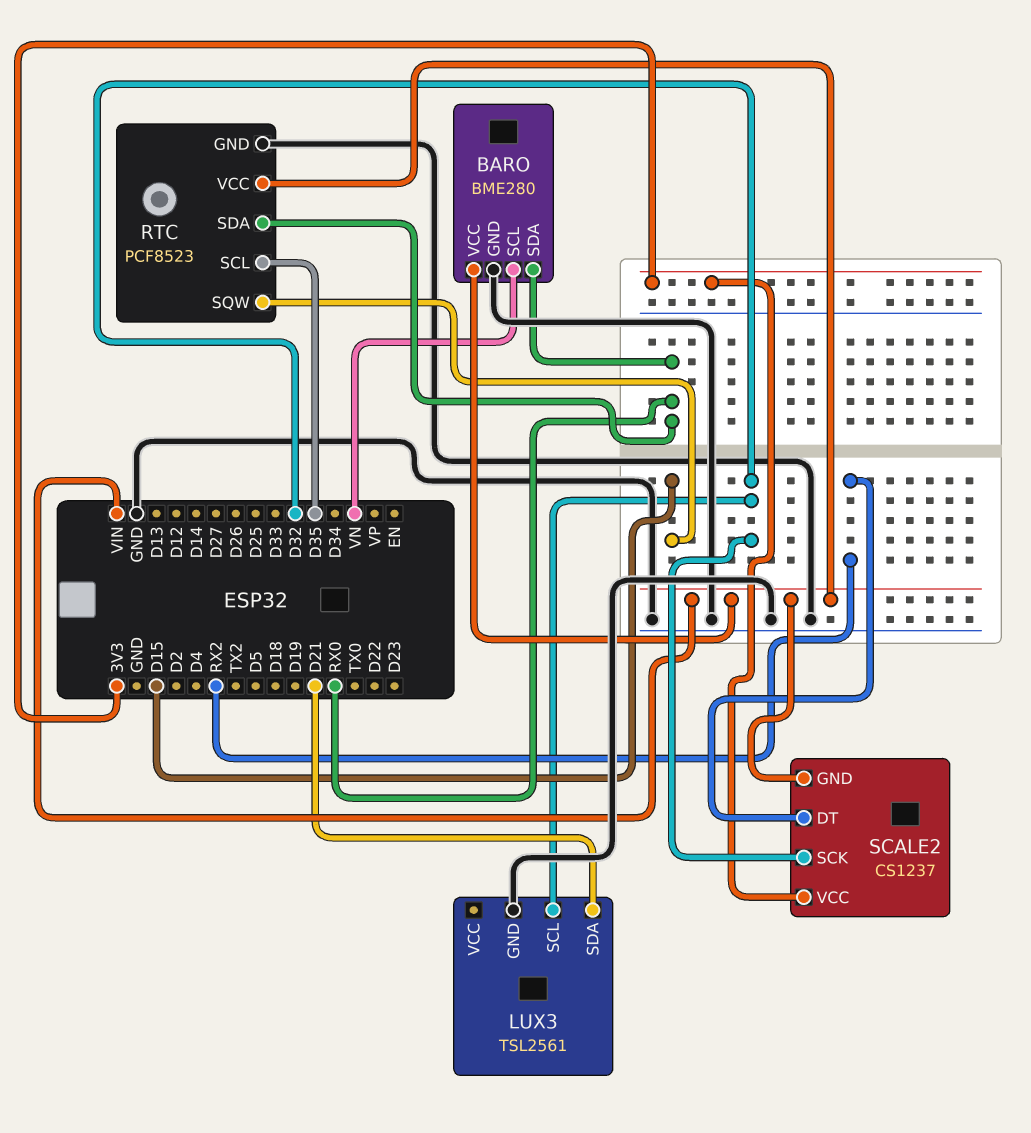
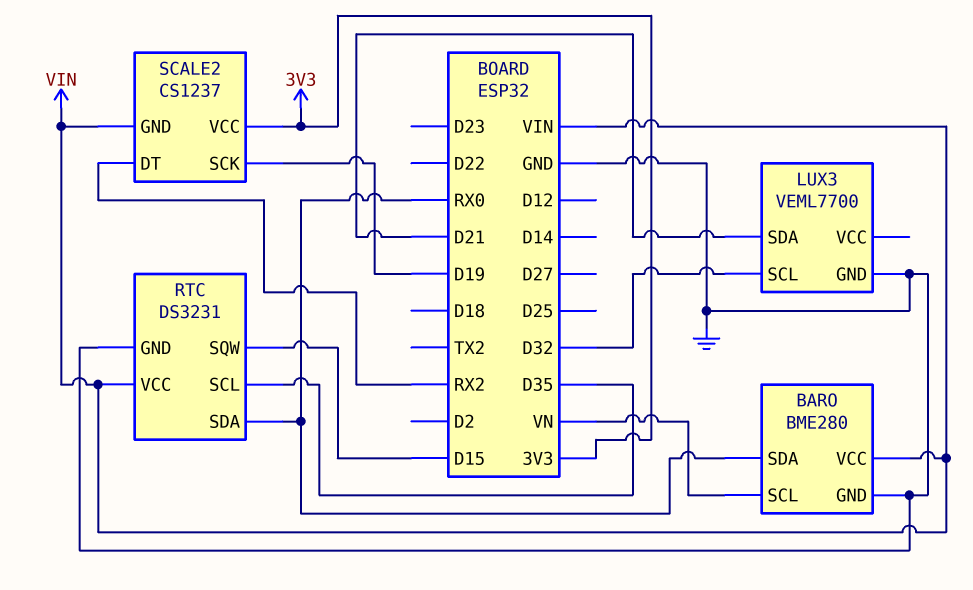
LUX3: TSL2561 -> VEML7700
RTC: PCF8523 -> DS3231
SCALE2 pin SCK: D32 -> D19

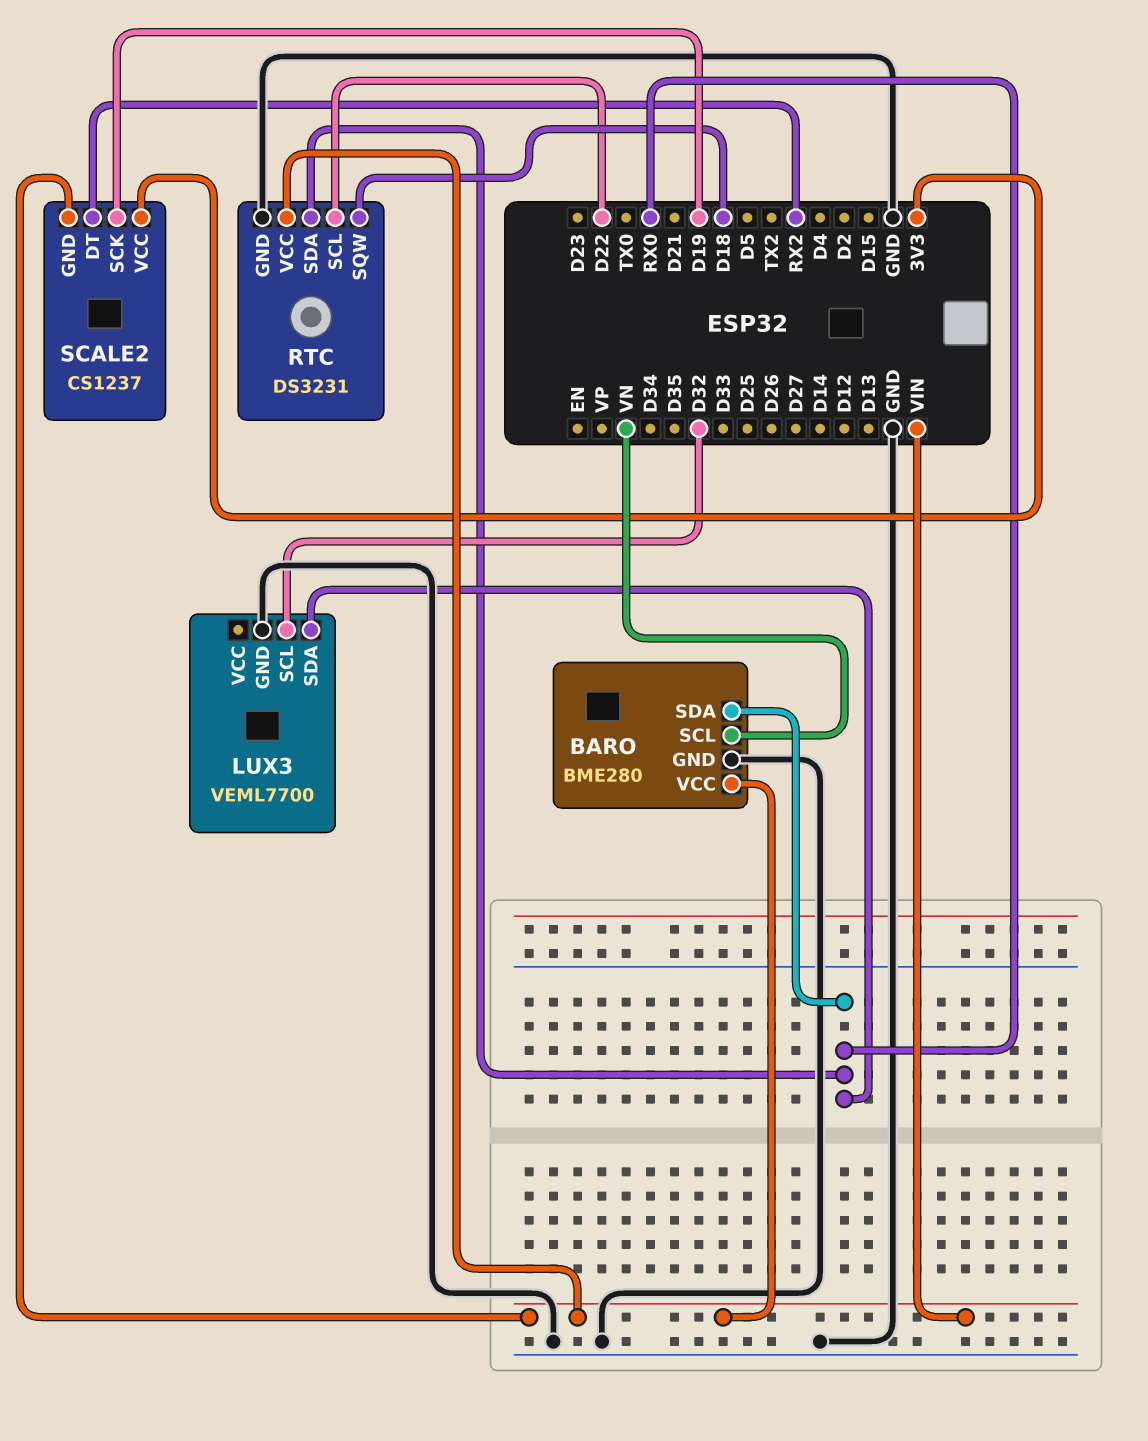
LUX3 pin SDA: D21 -> RX0
RTC pin SCL: D35 -> D22
RTC pin SQW: D15 -> D18

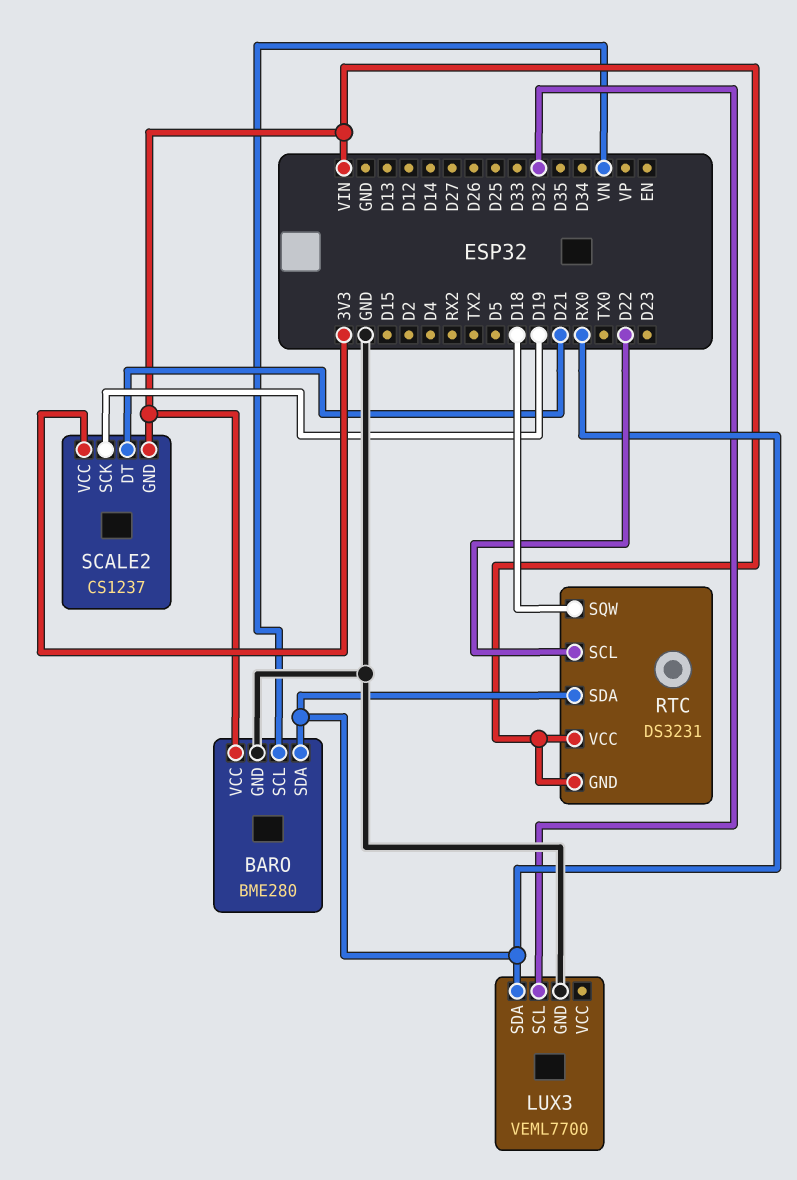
RTC pin GND: GND -> VIN
SCALE2 pin DT: RX2 -> D21

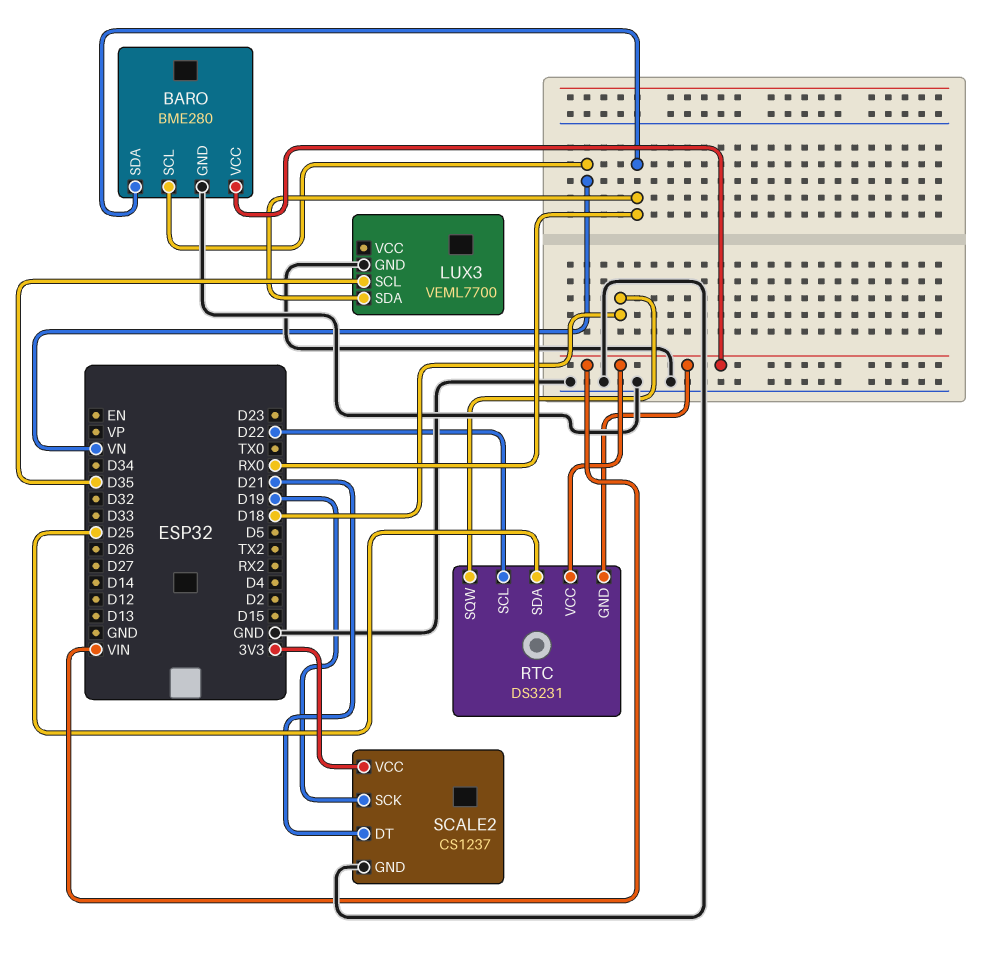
LUX3 pin SCL: D32 -> D35
RTC pin SDA: RX0 -> D25
SCALE2 pin GND: VIN -> GND

